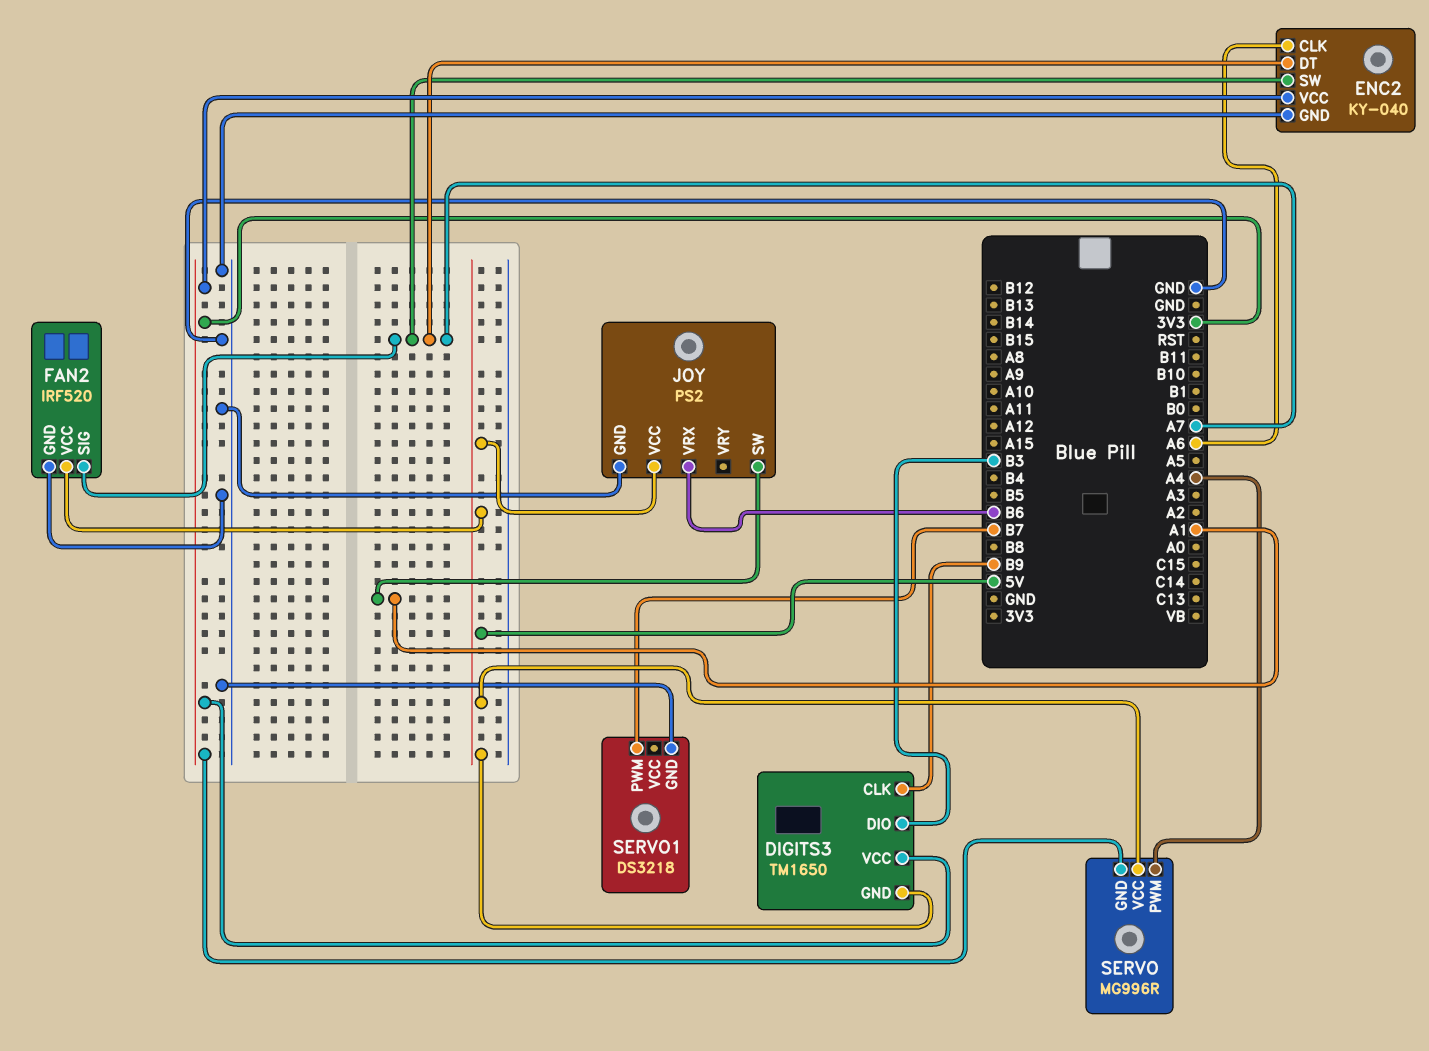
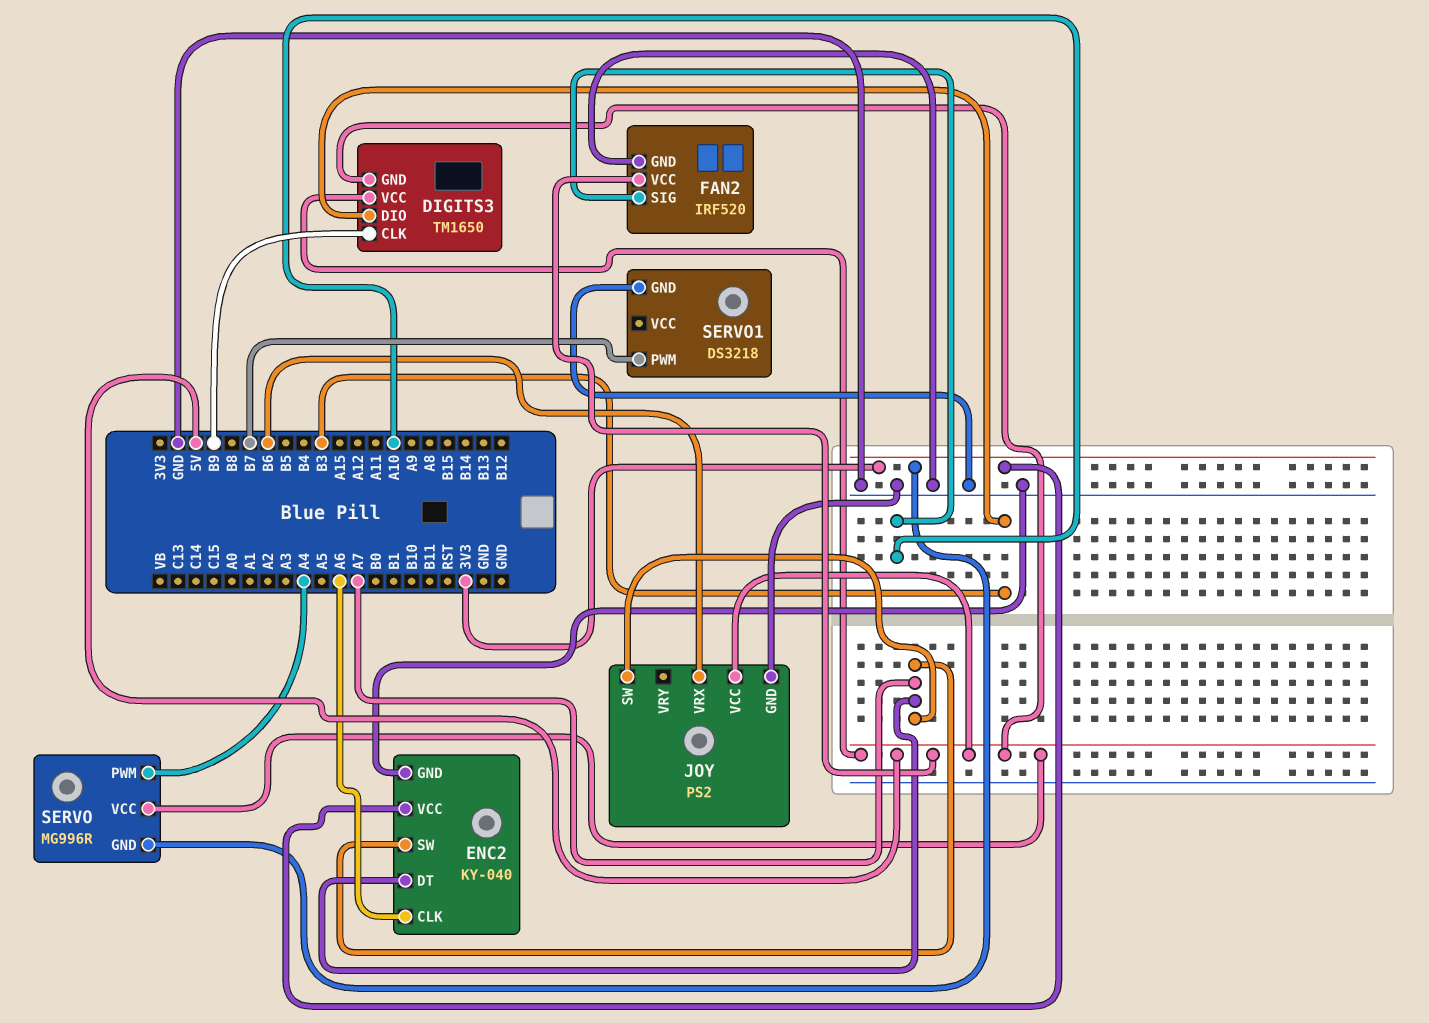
DIGITS3 pin VCC: 3V3 -> 5V
FAN2 pin SIG: A7 -> A10
JOY pin SW: A1 -> A7

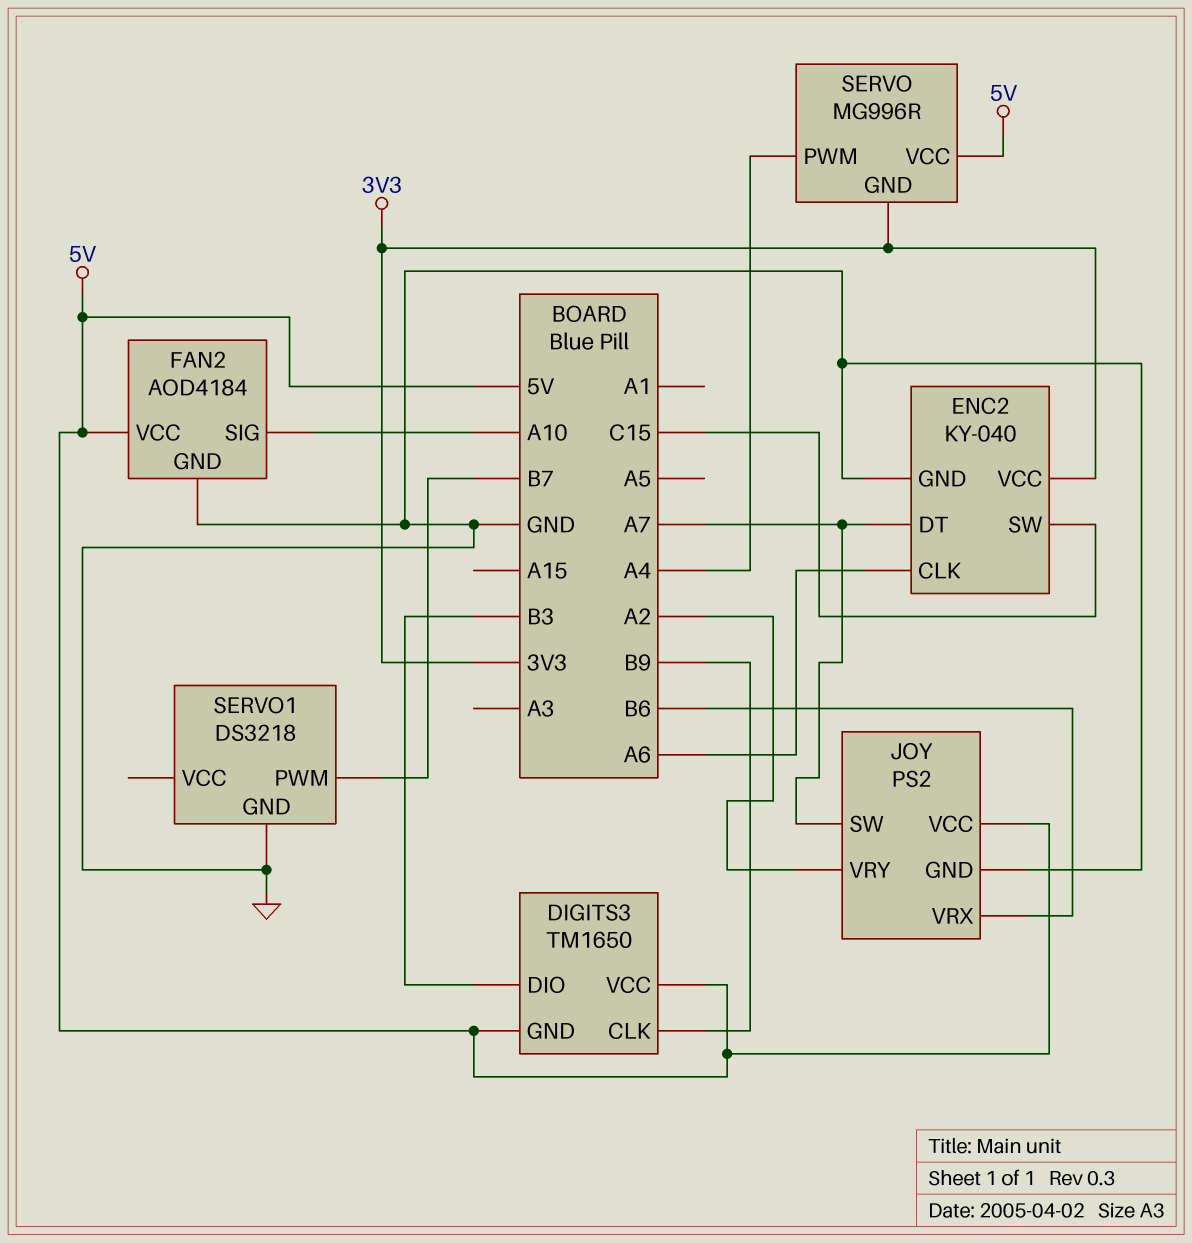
ENC2 pin SW: A7 -> C15
FAN2: IRF520 -> AOD4184
JOY pin VRY: none -> A2

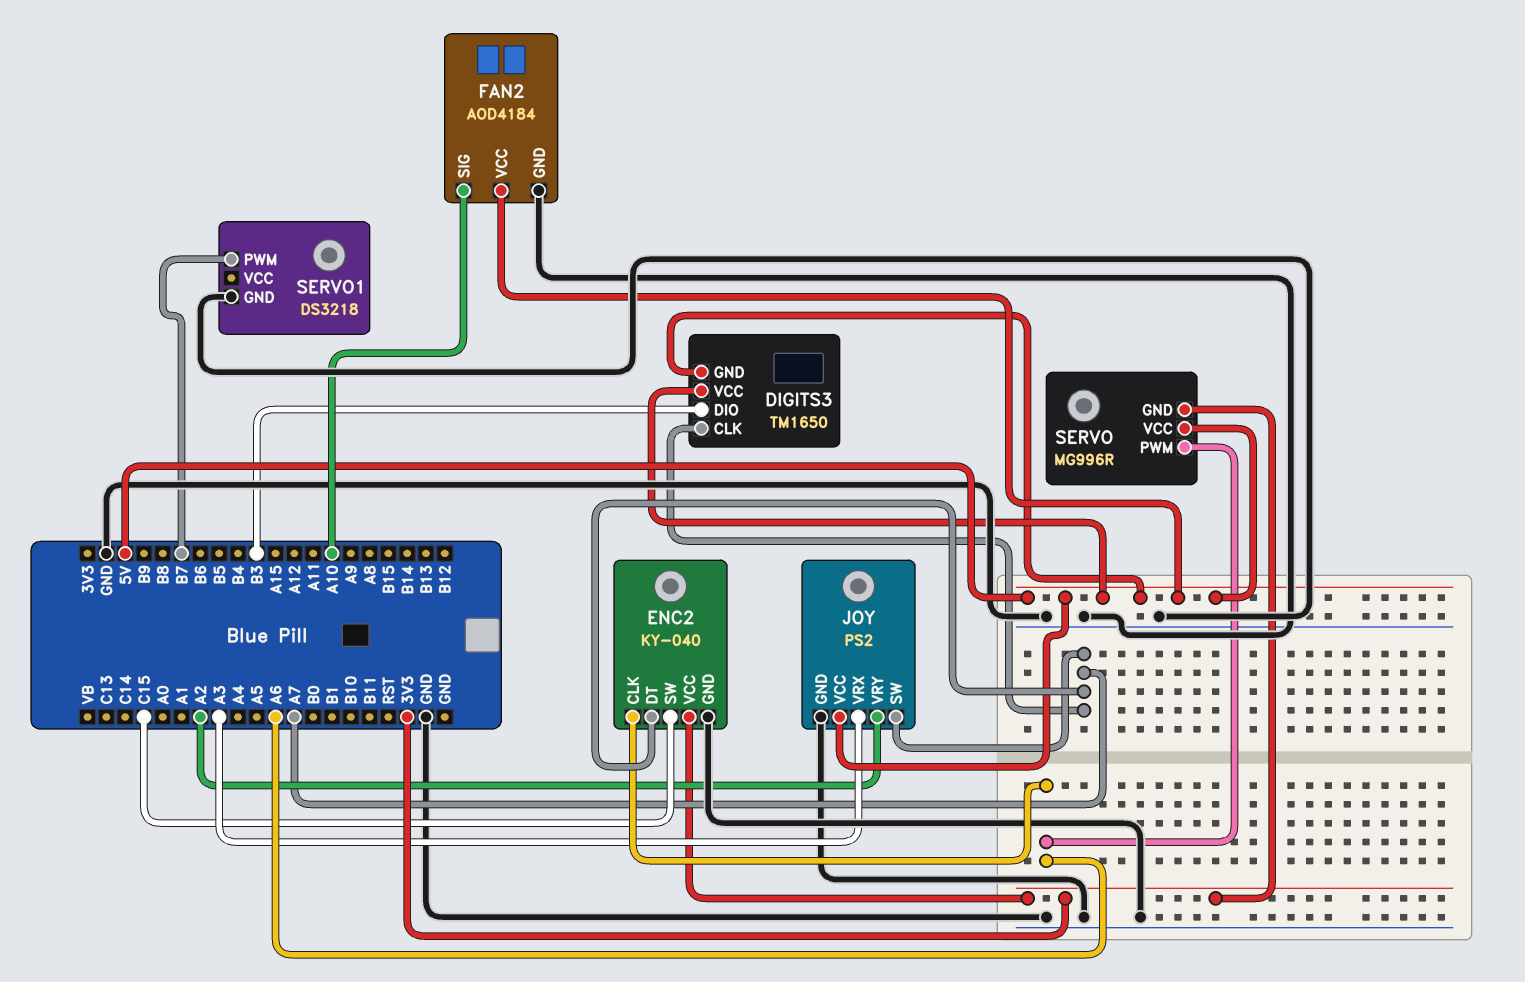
DIGITS3 pin CLK: B9 -> A7
JOY pin VRX: B6 -> A3
SERVO pin PWM: A4 -> A6

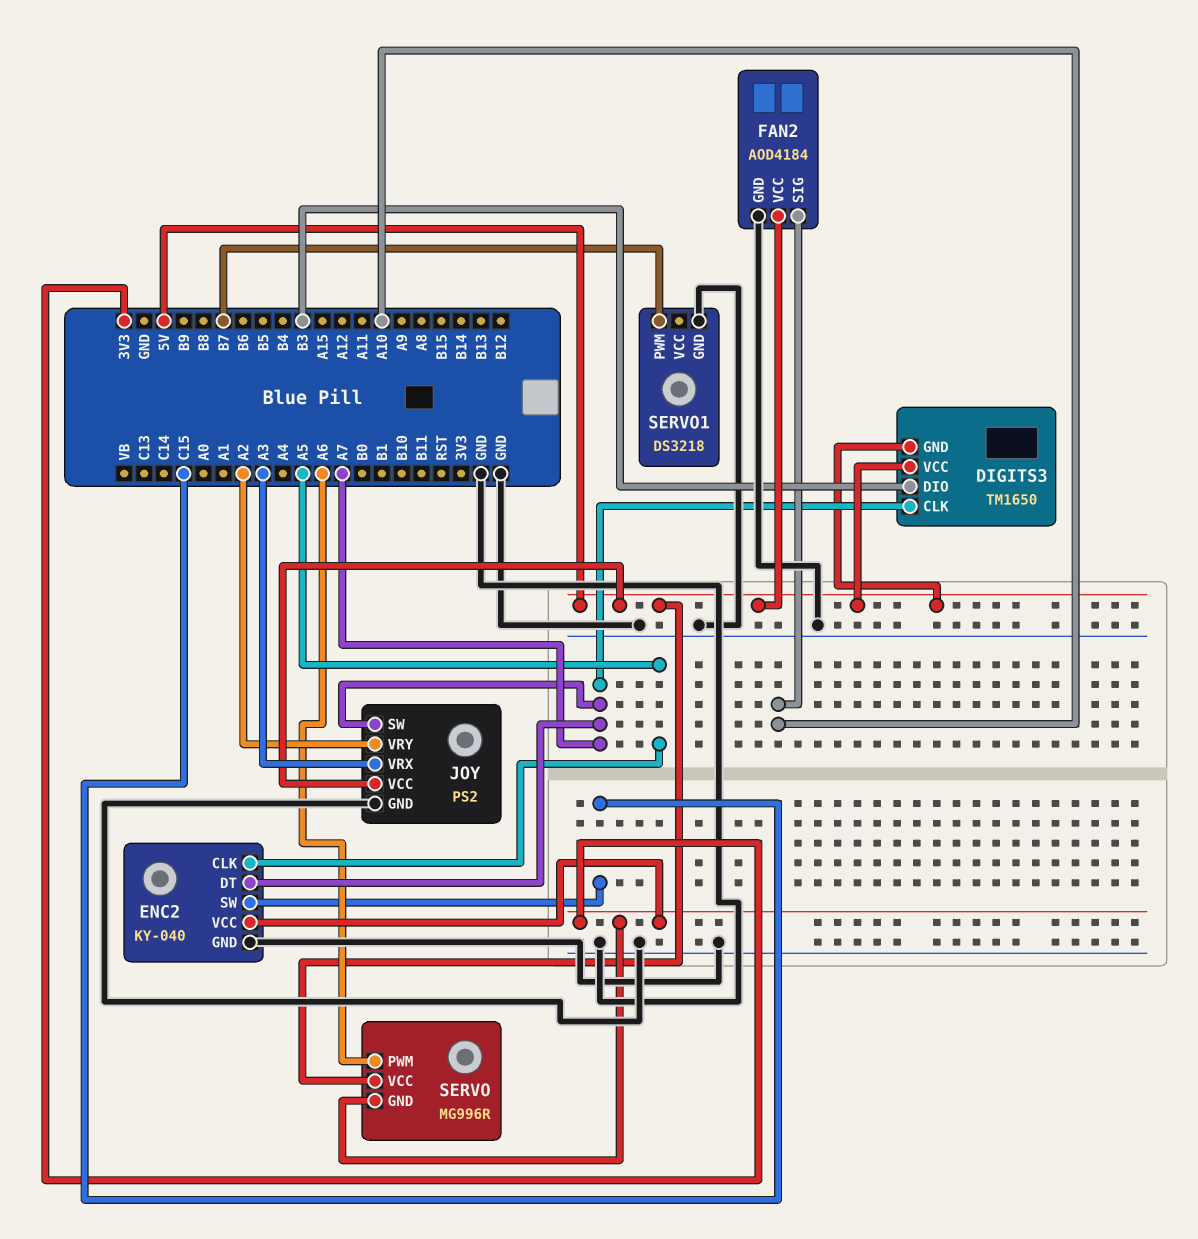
ENC2 pin CLK: A6 -> A5

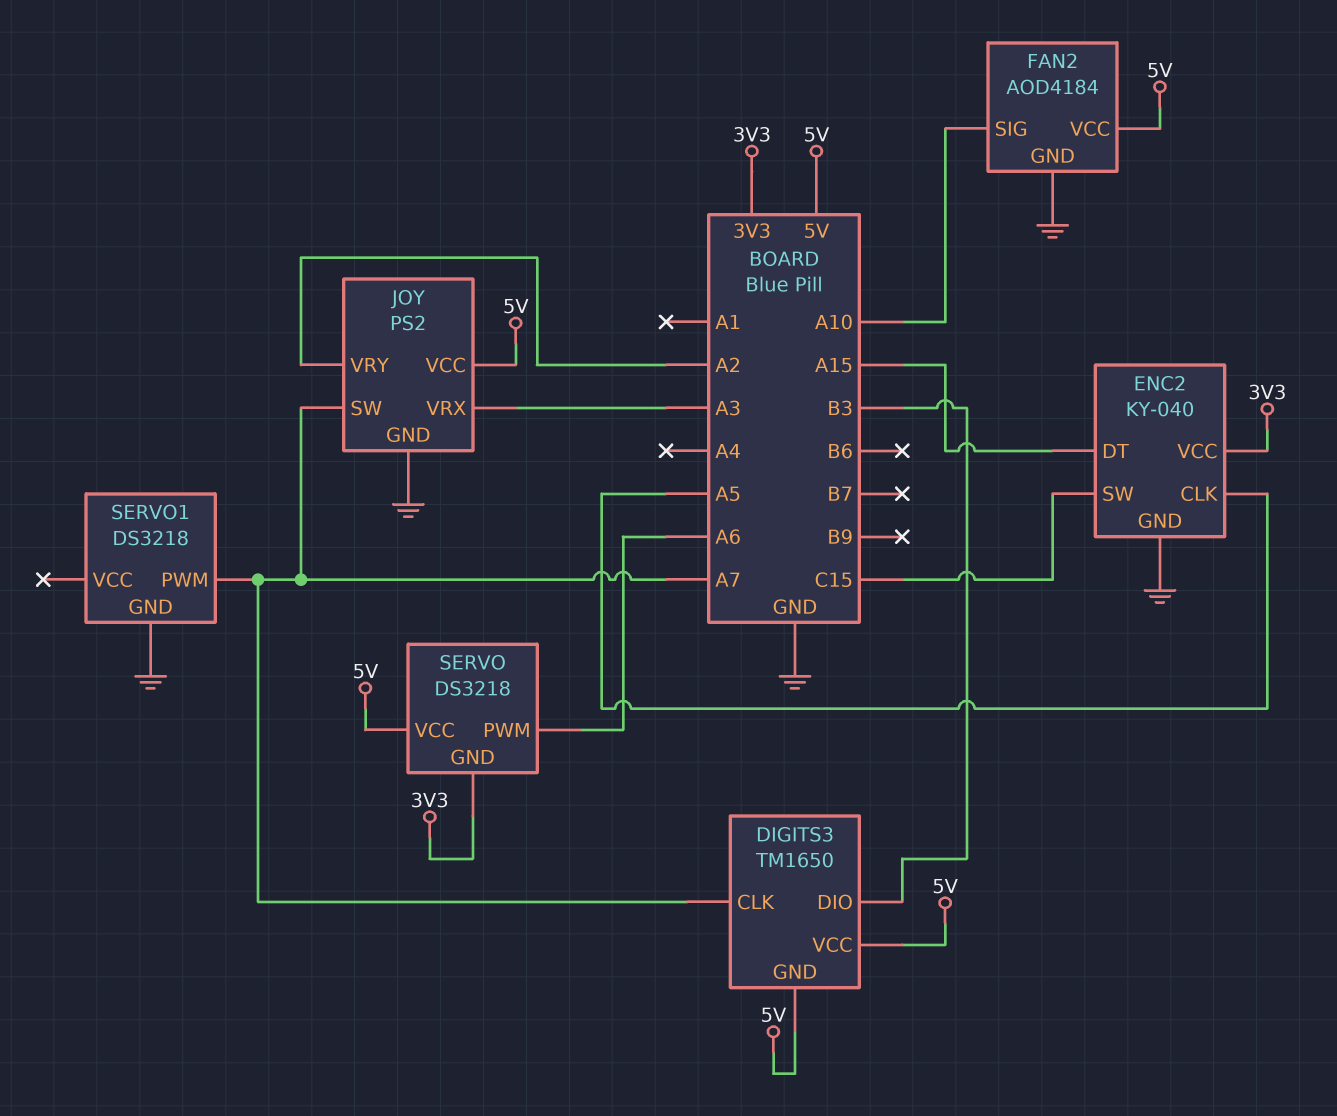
ENC2 pin DT: A7 -> A15
SERVO: MG996R -> DS3218
SERVO1 pin PWM: B7 -> A7

